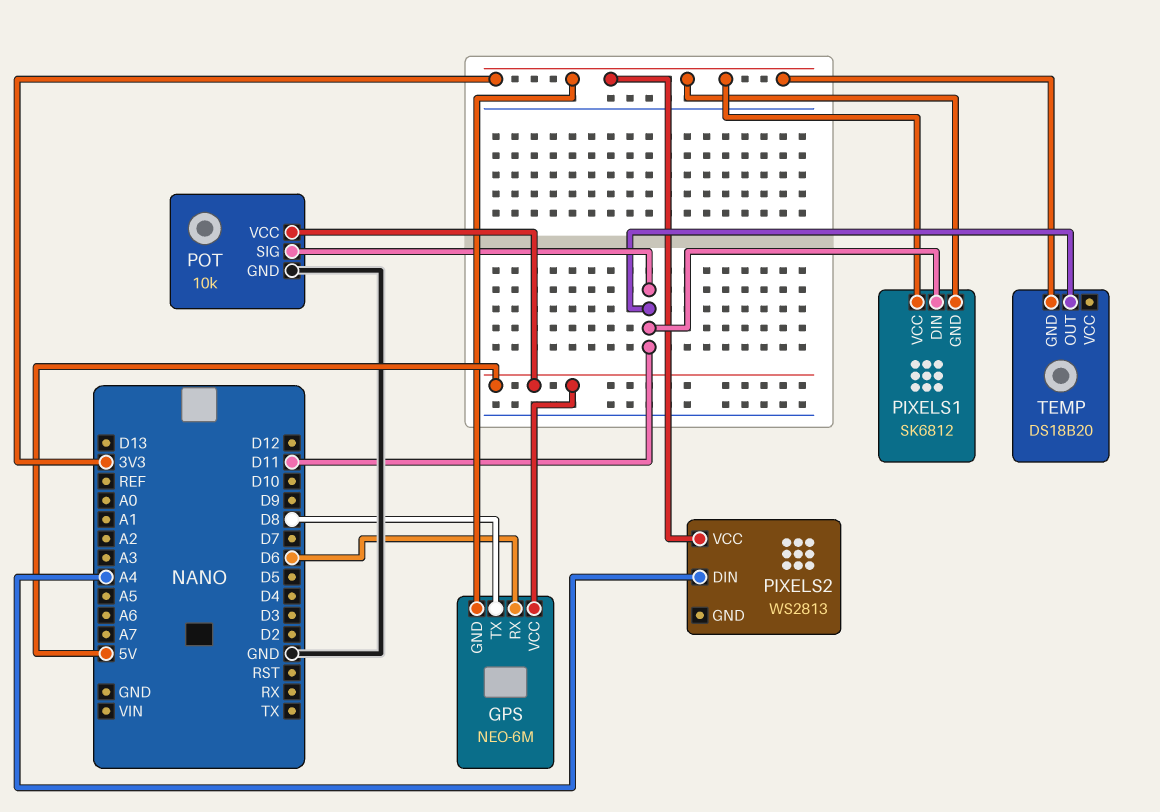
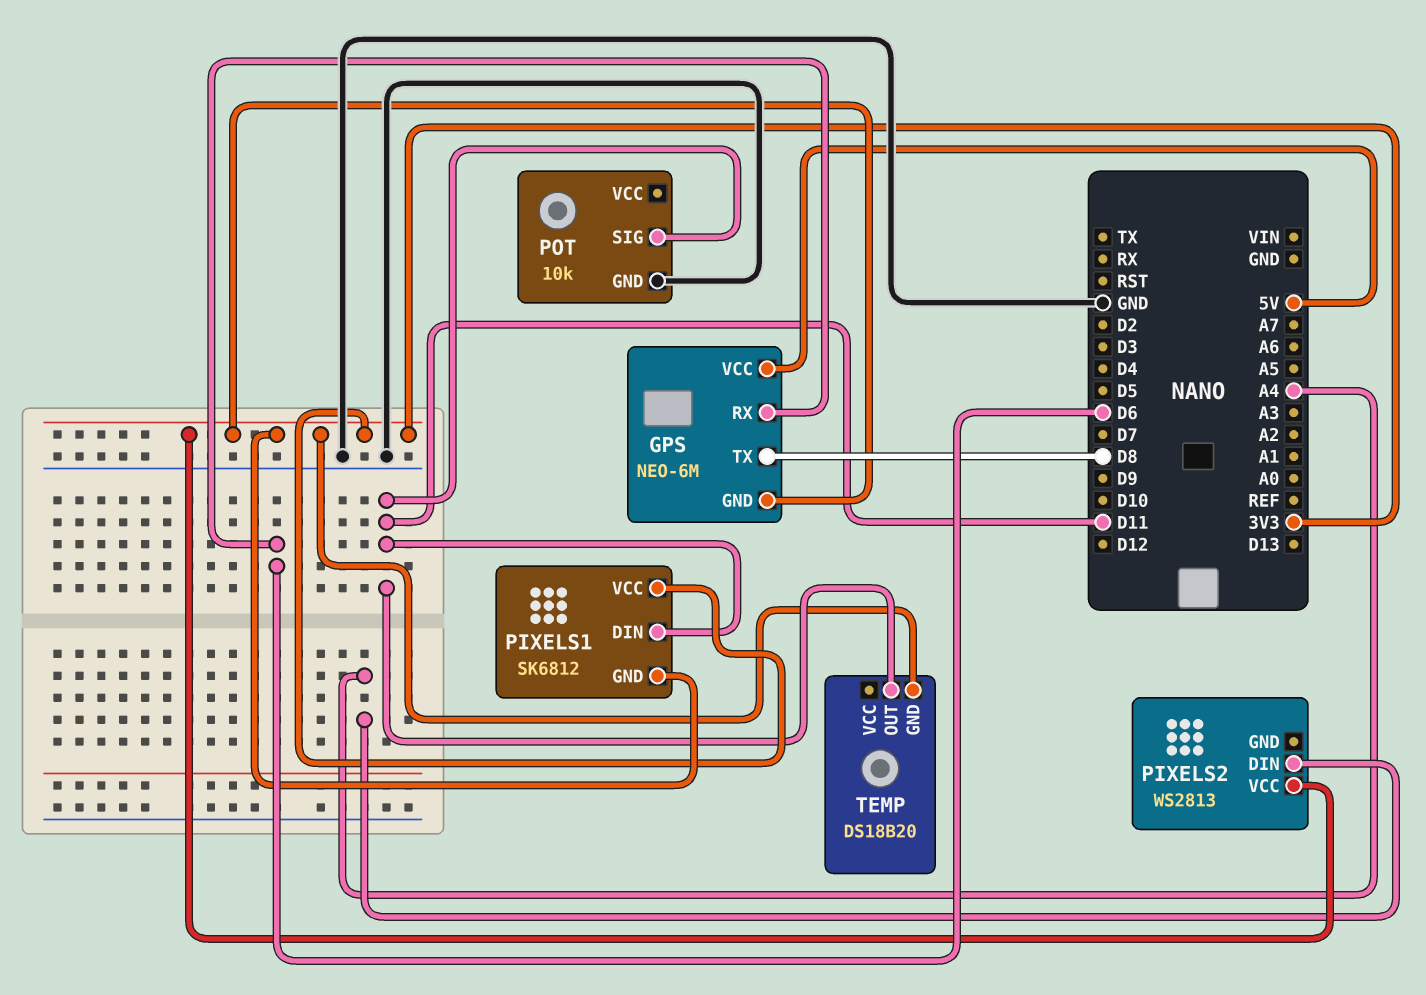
POT pin VCC: 5V -> none

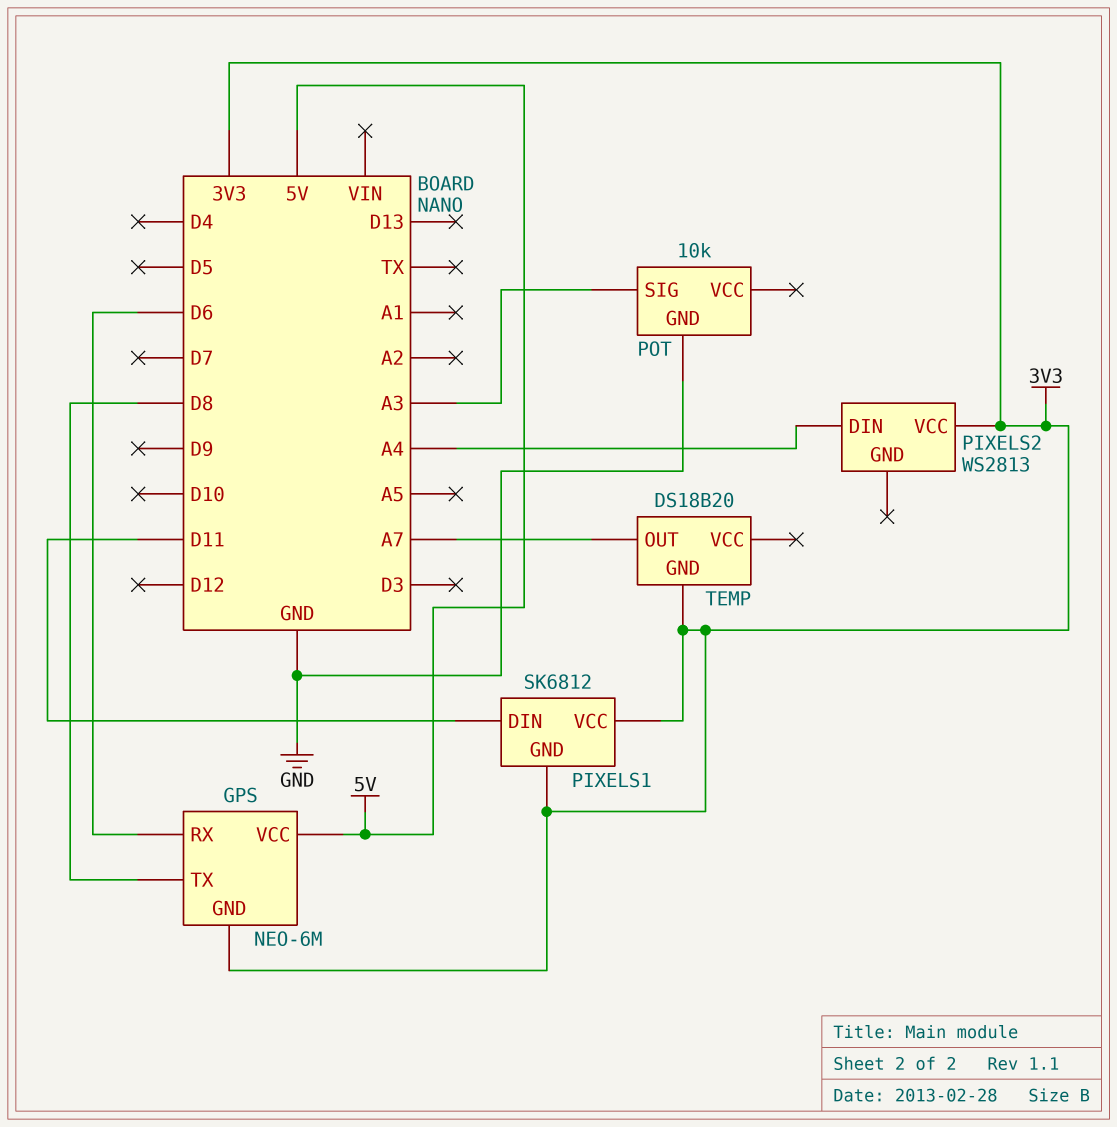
POT pin SIG: D11 -> A3
TEMP pin OUT: D11 -> A7

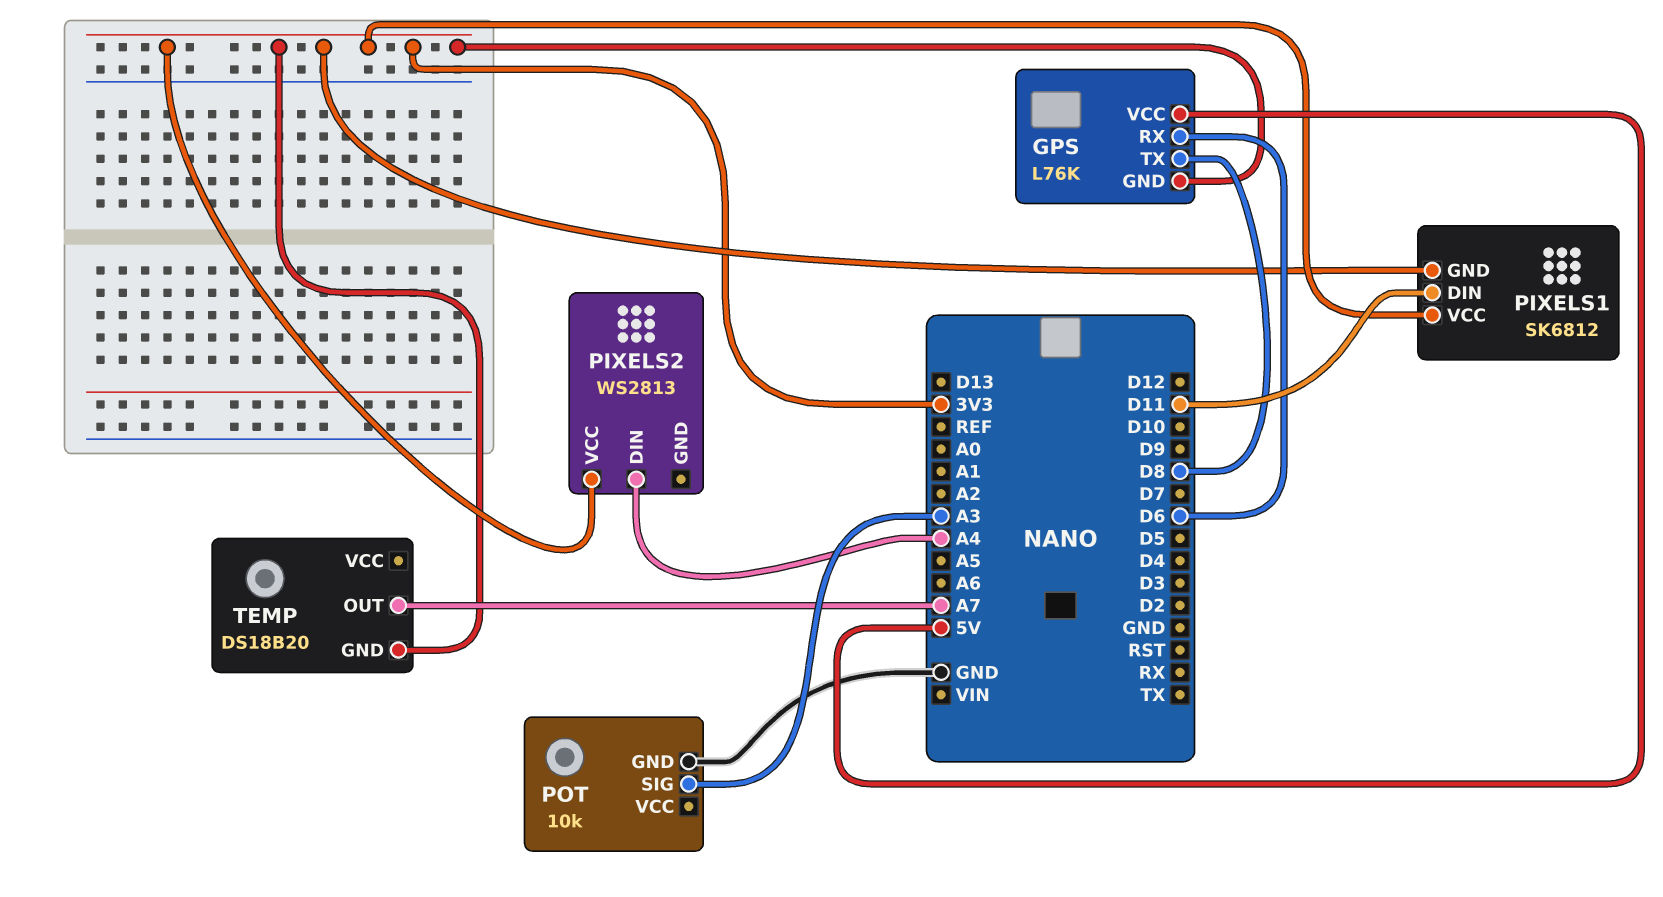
GPS: NEO-6M -> L76K

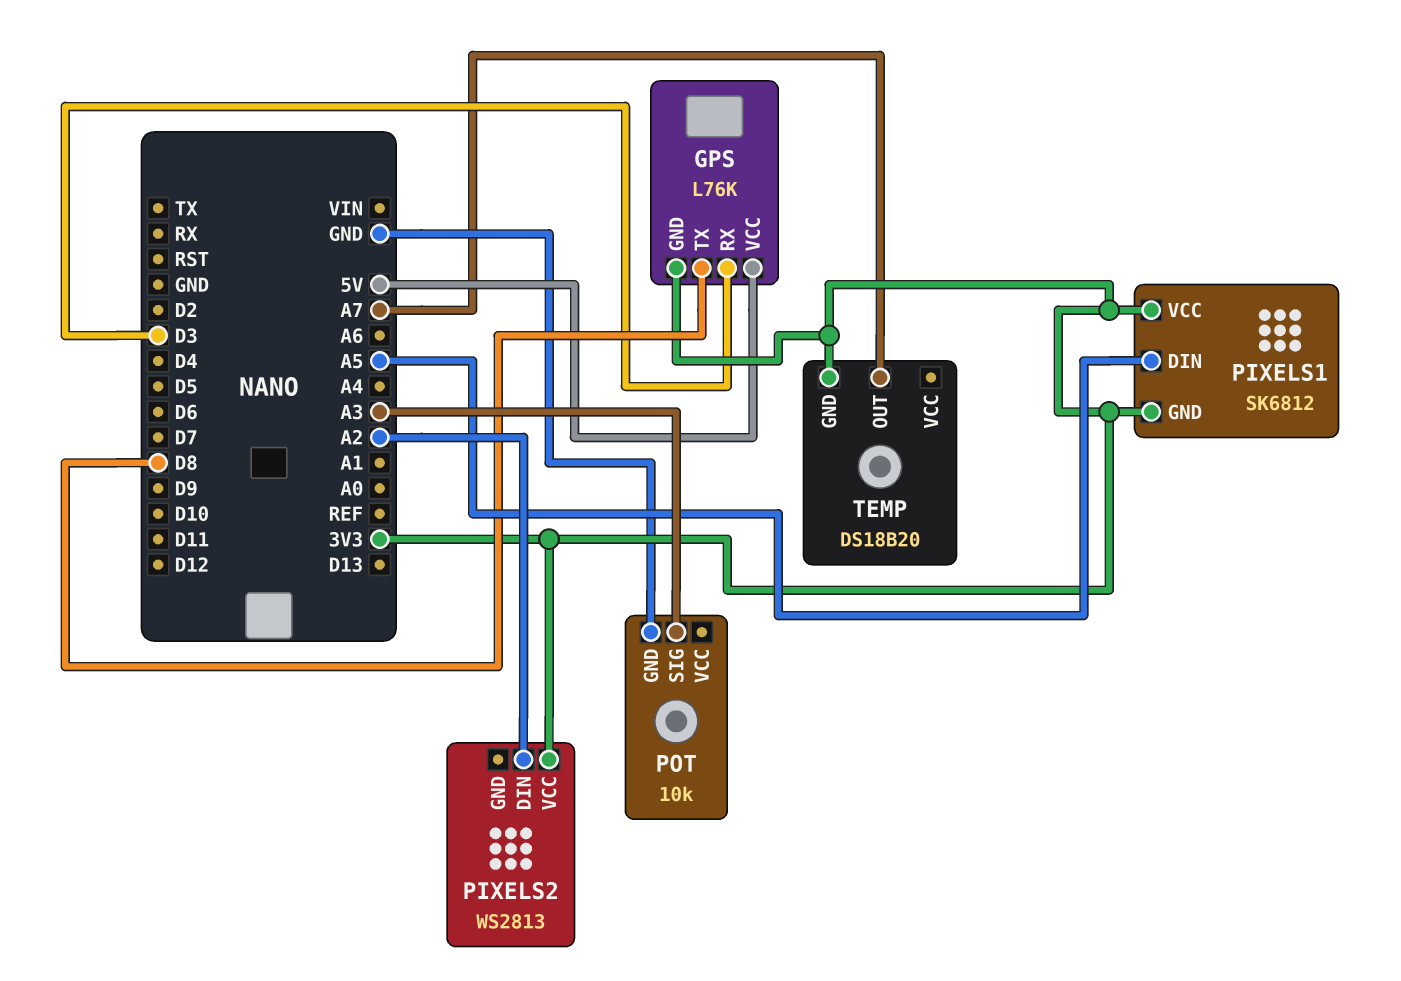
GPS pin RX: D6 -> D3
PIXELS1 pin DIN: D11 -> A5
PIXELS2 pin DIN: A4 -> A2

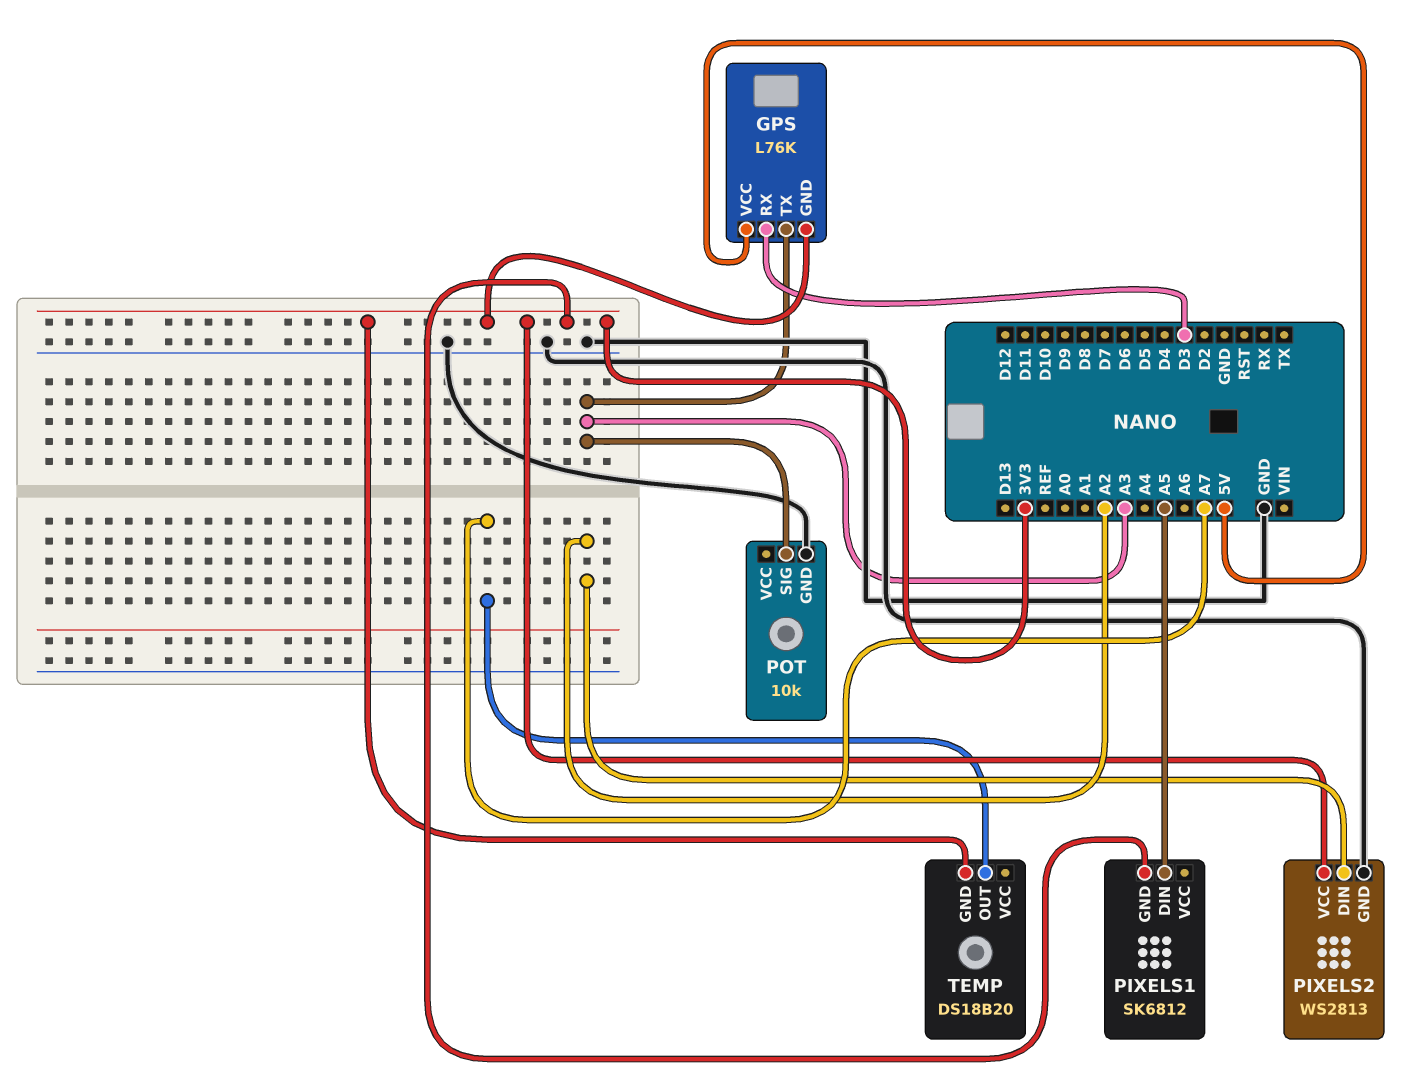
GPS pin TX: D8 -> A3
PIXELS1 pin VCC: 3V3 -> none
PIXELS2 pin GND: none -> GND

